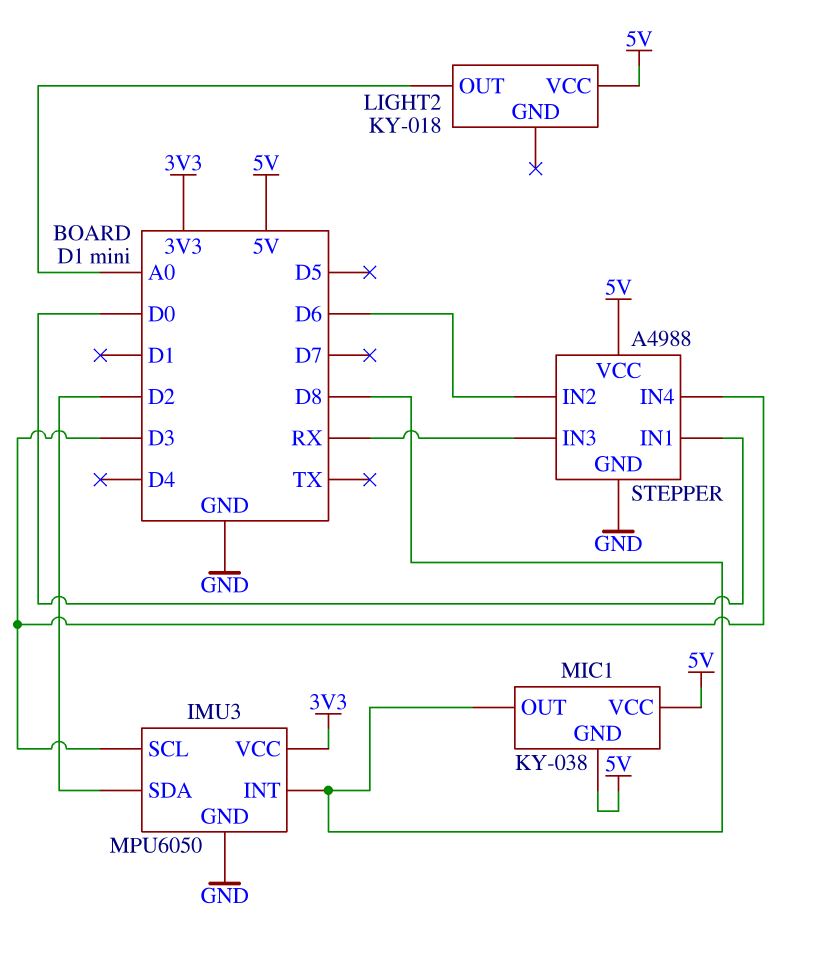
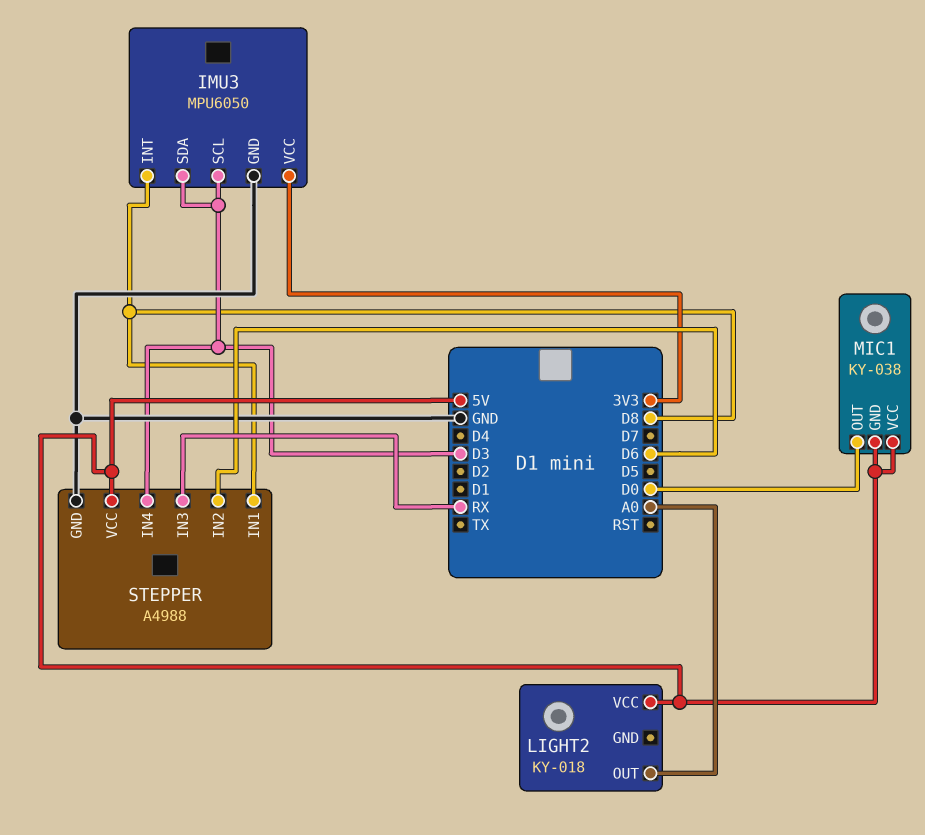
IMU3 pin SDA: D2 -> D3
MIC1 pin OUT: D8 -> D0
STEPPER pin IN1: D0 -> D8

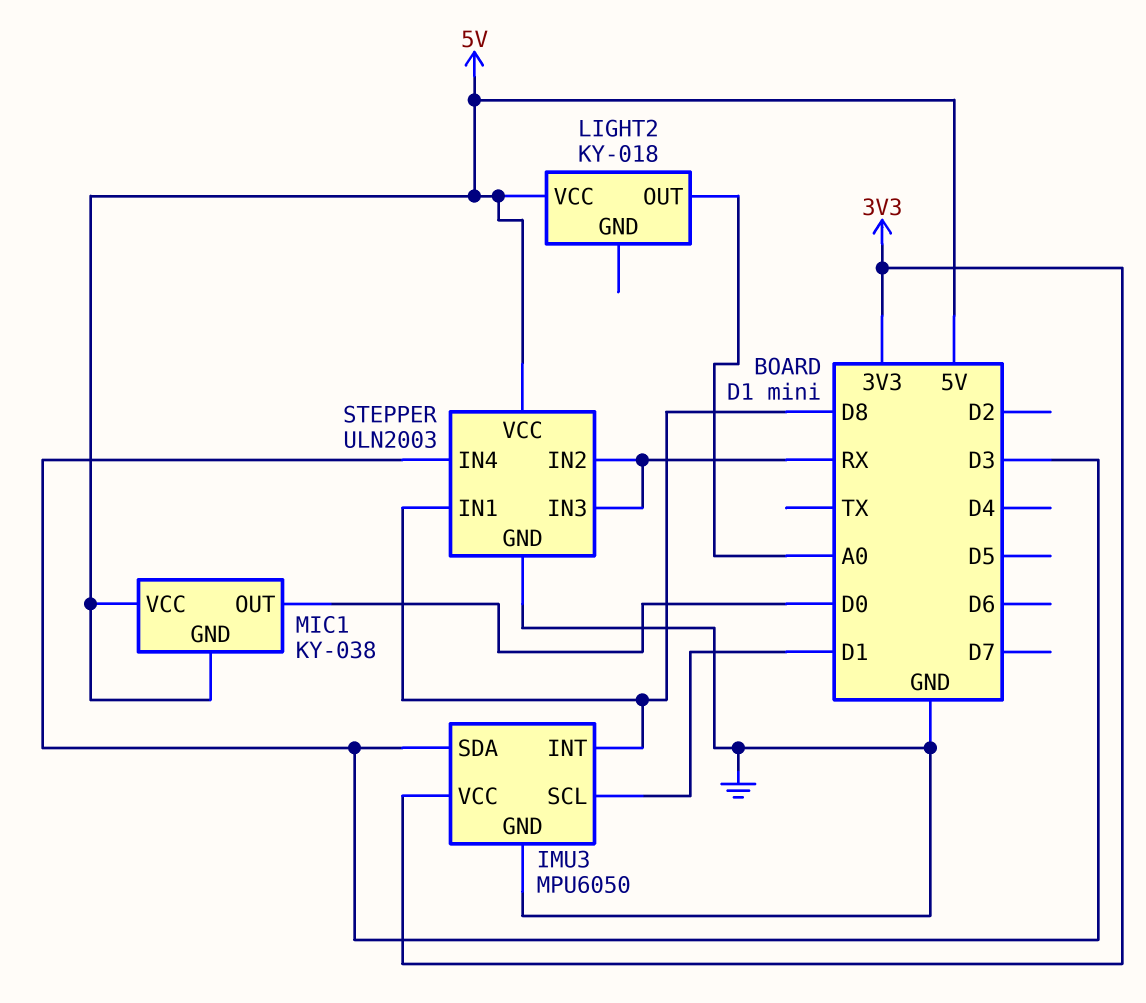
IMU3 pin SCL: D3 -> D1
STEPPER: A4988 -> ULN2003
STEPPER pin IN2: D6 -> RX

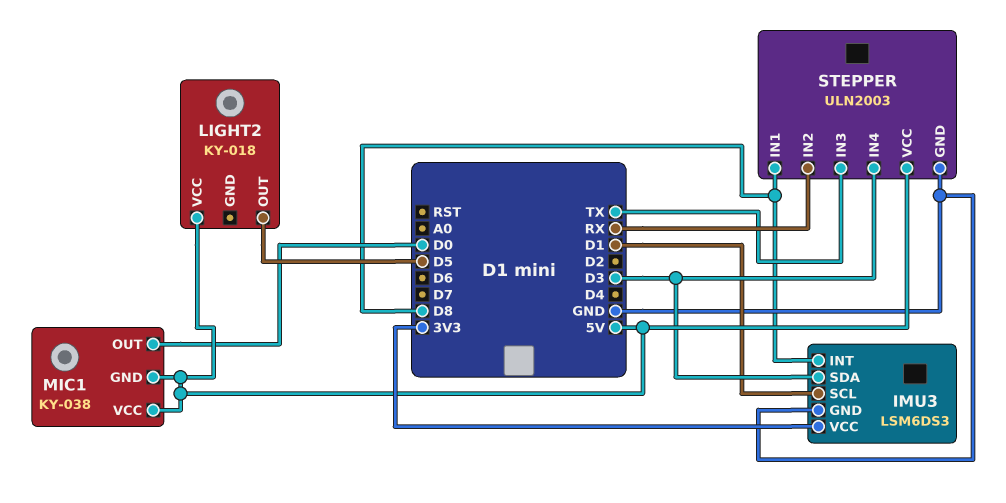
IMU3: MPU6050 -> LSM6DS3
LIGHT2 pin OUT: A0 -> D5
STEPPER pin IN3: RX -> TX

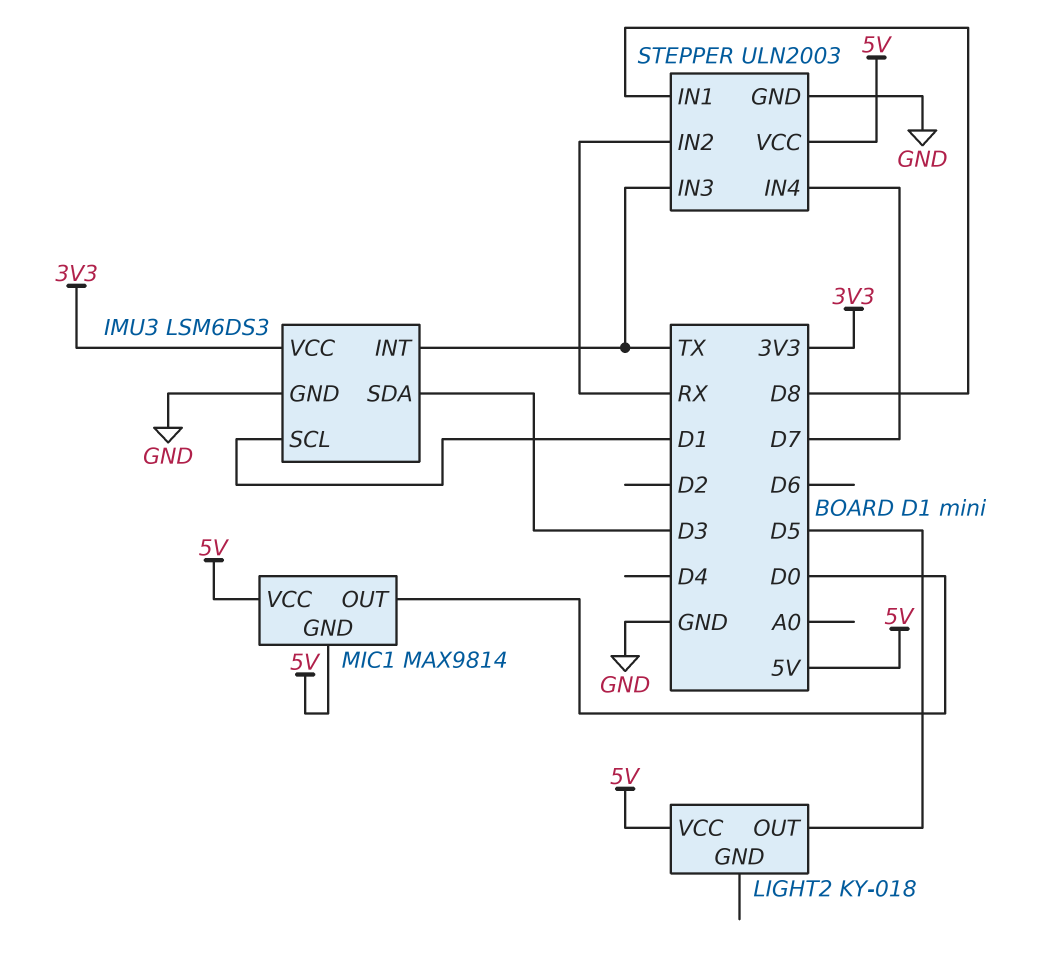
IMU3 pin INT: D8 -> TX
MIC1: KY-038 -> MAX9814
STEPPER pin IN4: D3 -> D7

